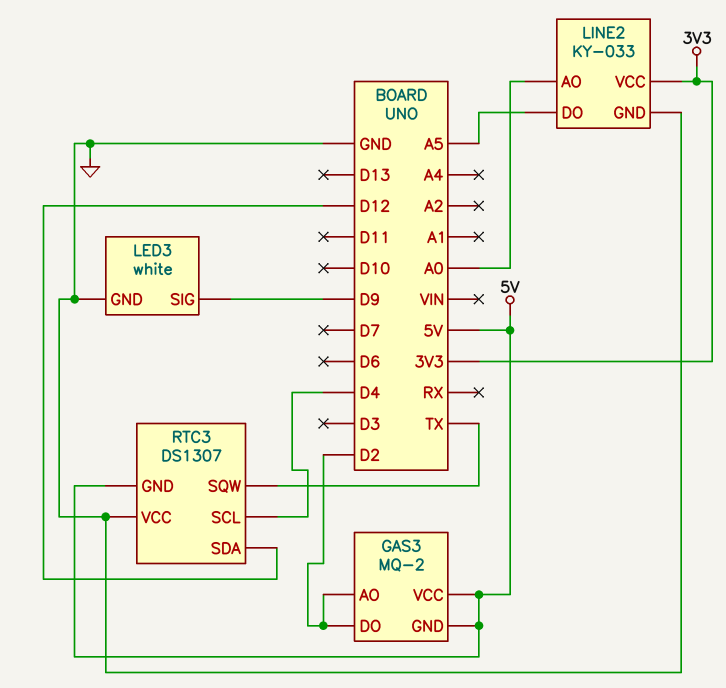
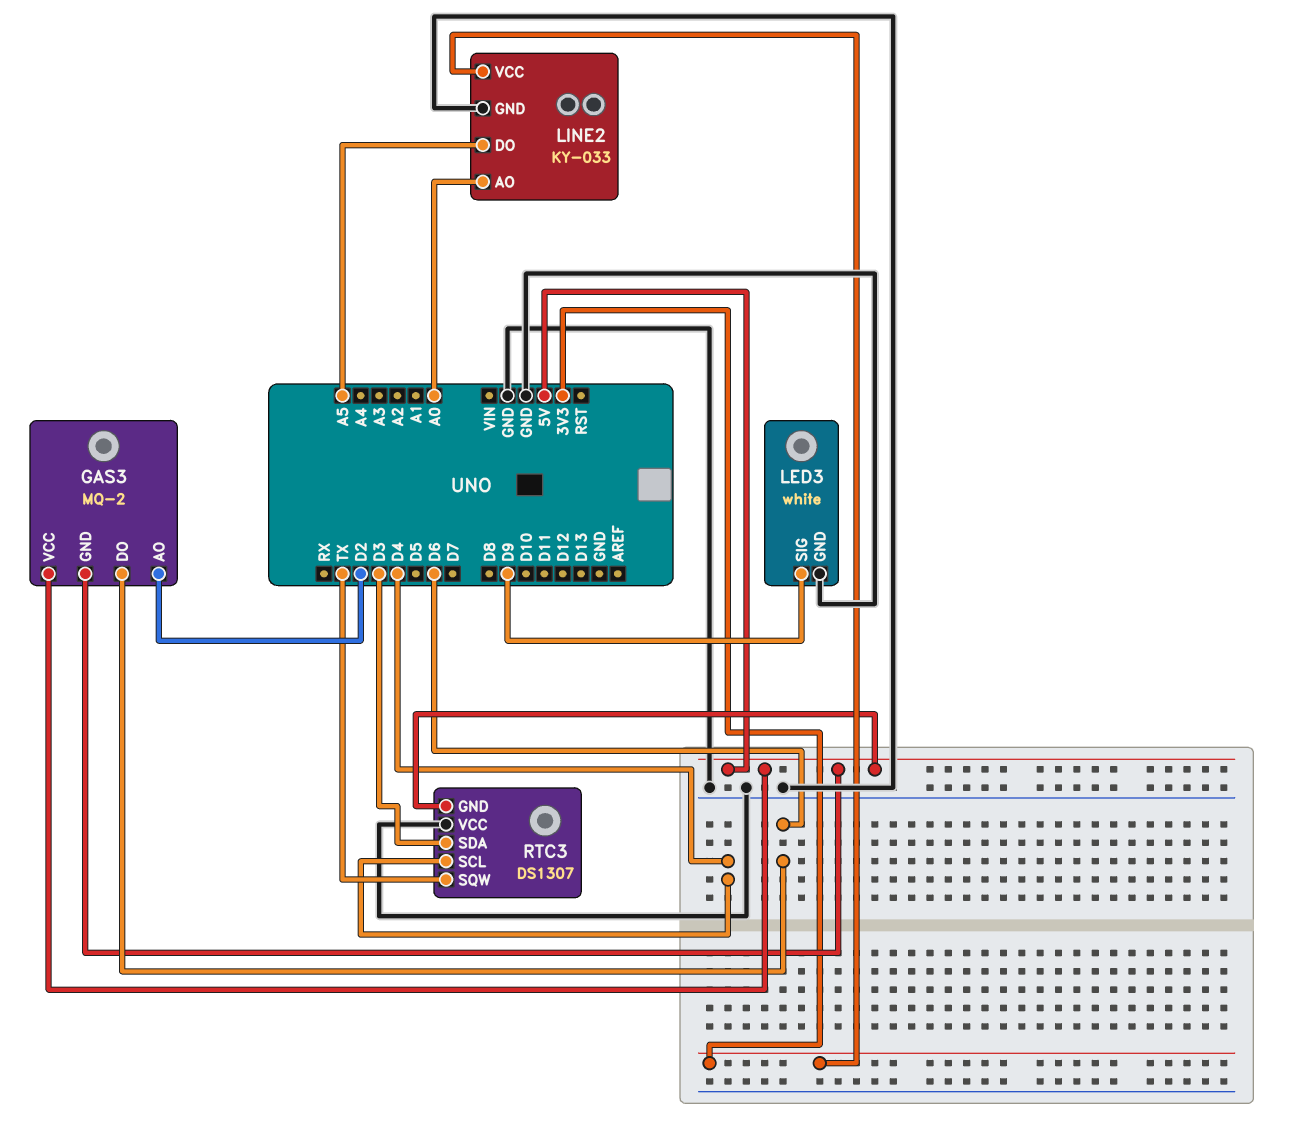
GAS3 pin DO: D2 -> D6
RTC3 pin SDA: D12 -> D3

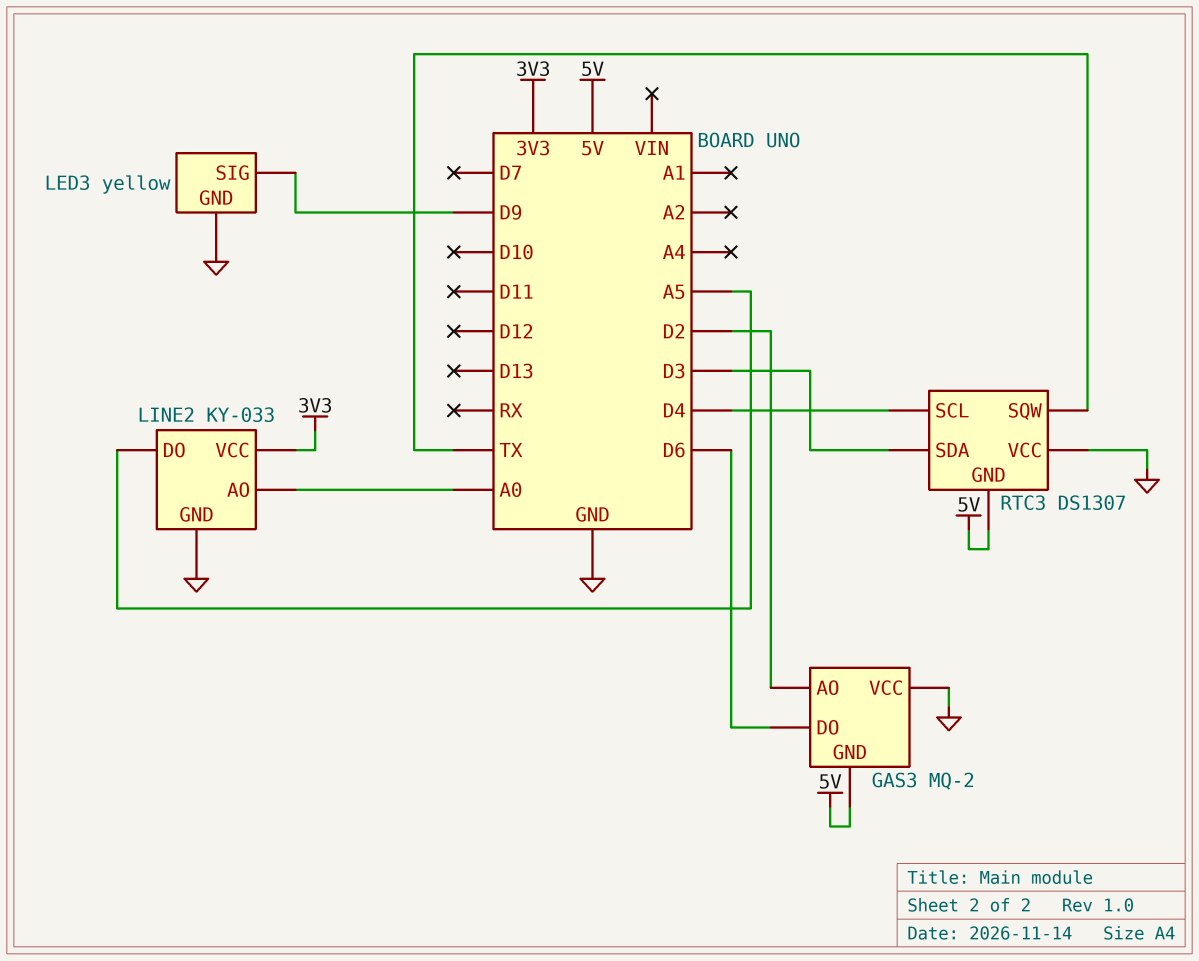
GAS3 pin VCC: 5V -> GND
LED3: white -> yellow

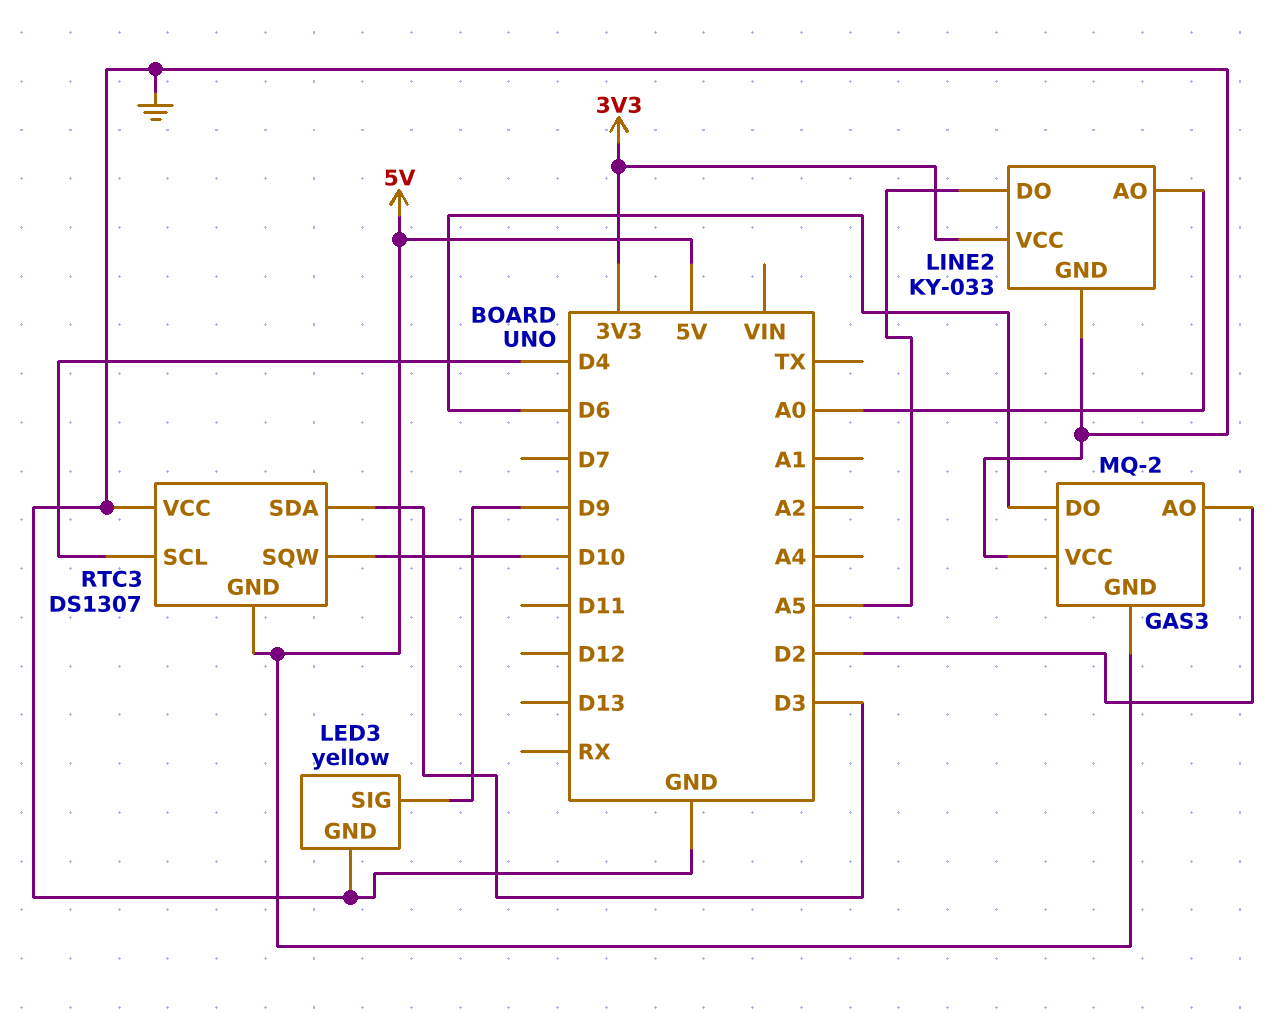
RTC3 pin SQW: TX -> D10

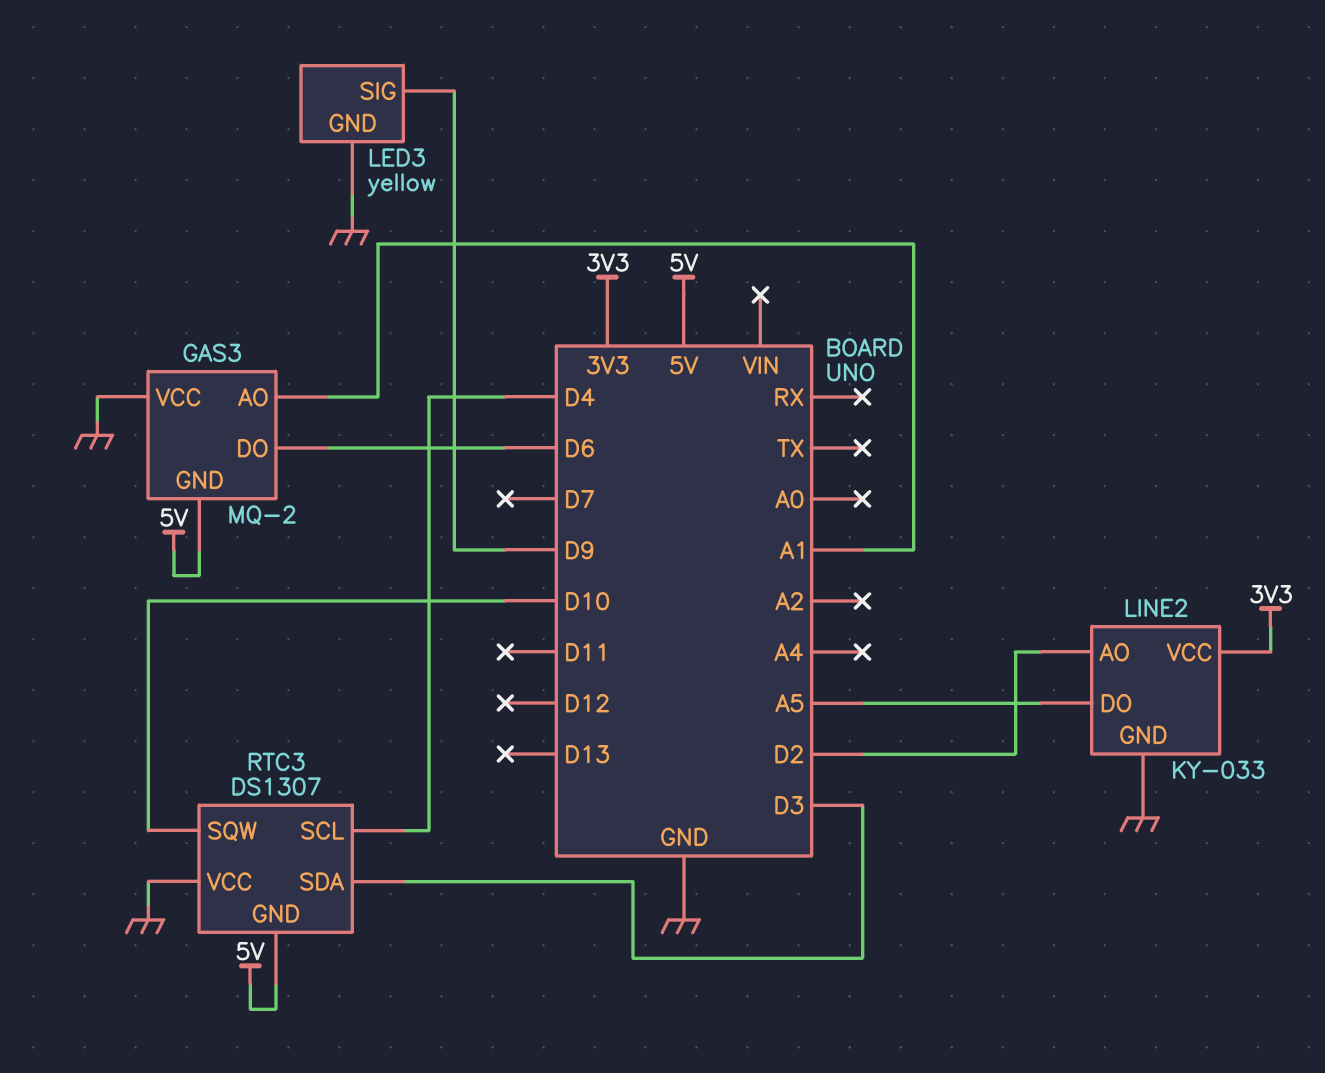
GAS3 pin AO: D2 -> A1
LINE2 pin AO: A0 -> D2

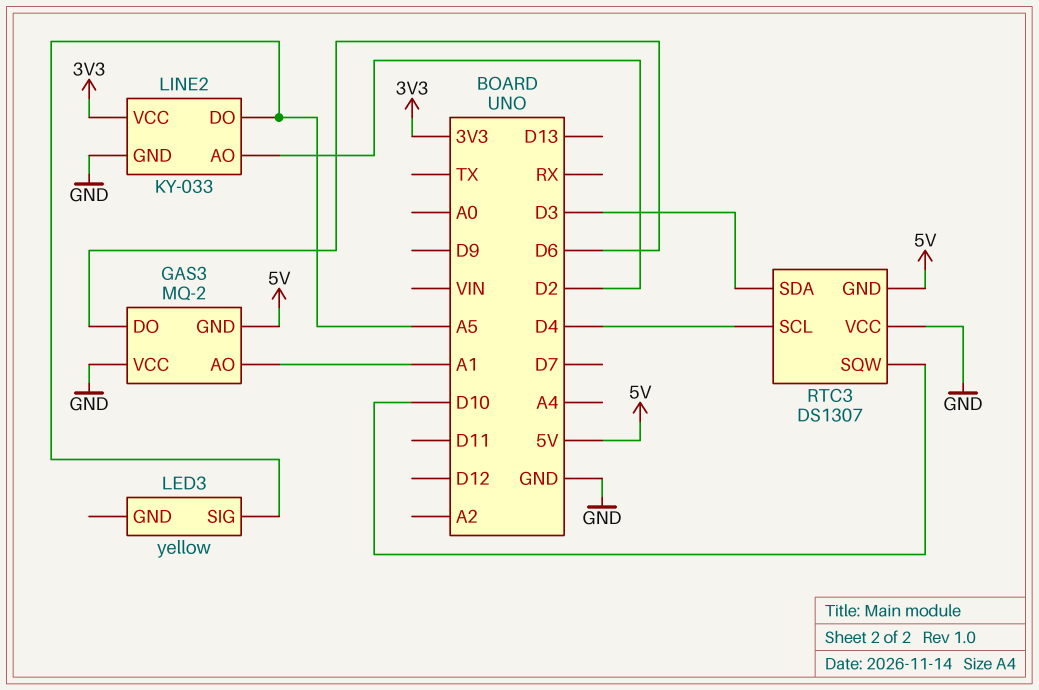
LED3 pin GND: GND -> none
LED3 pin SIG: D9 -> A5

